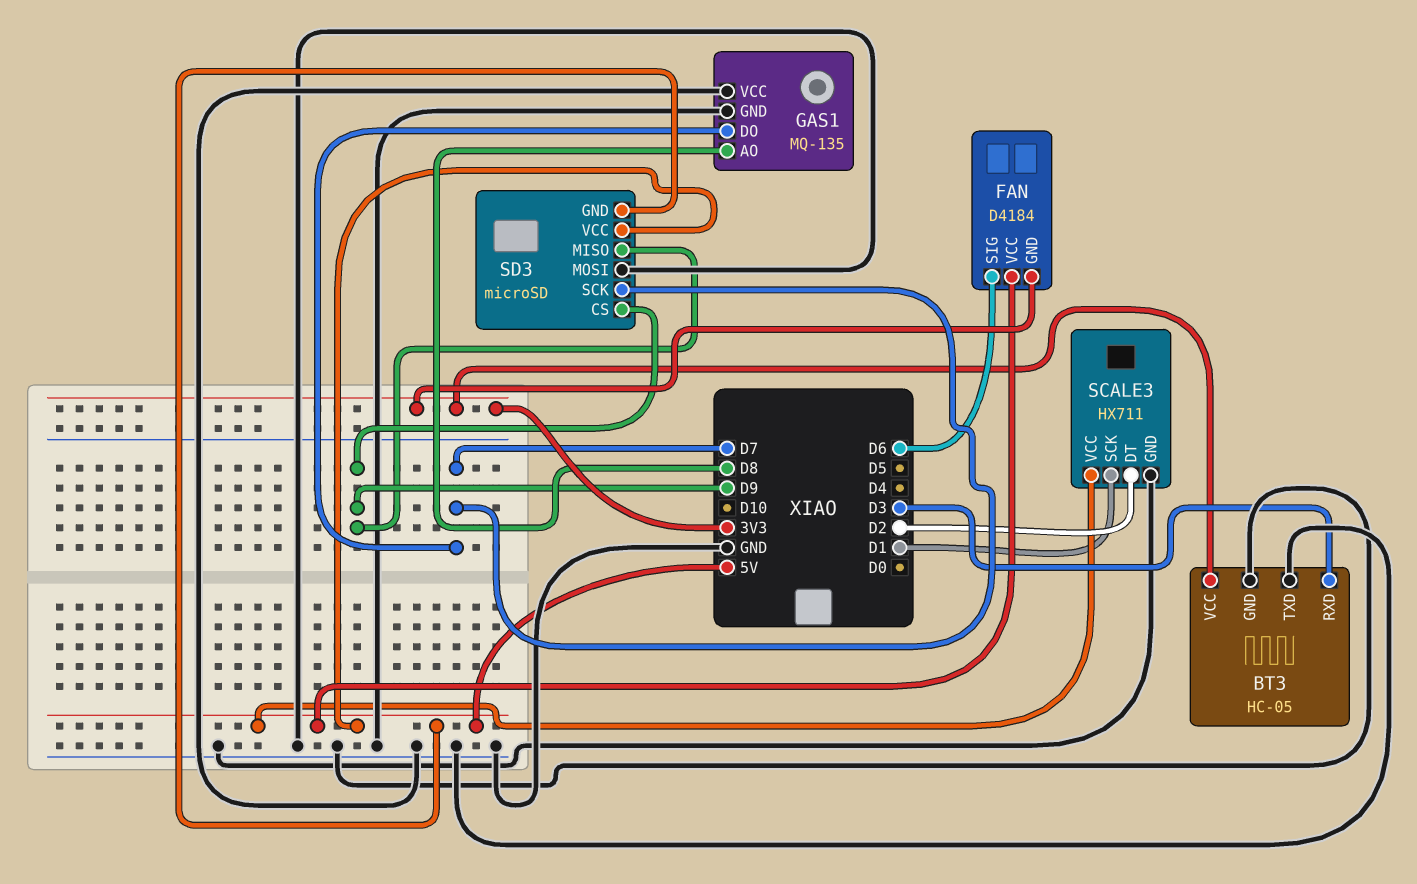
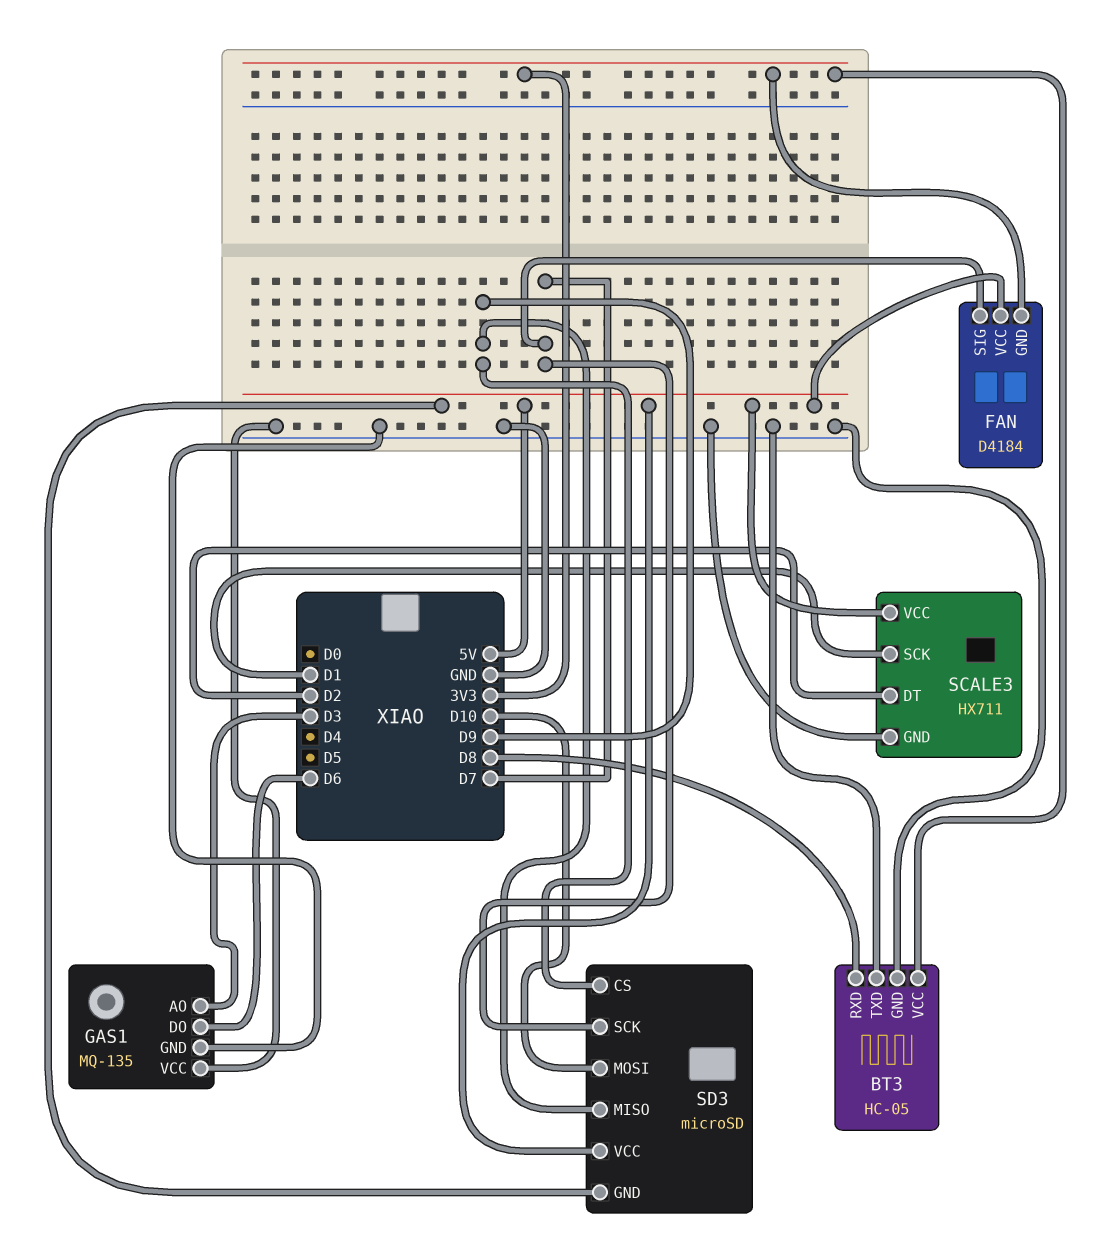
BT3 pin RXD: D3 -> D8
FAN pin SIG: D6 -> D7
GAS1 pin AO: D8 -> D3
GAS1 pin DO: D7 -> D6
SD3 pin MOSI: GND -> D10

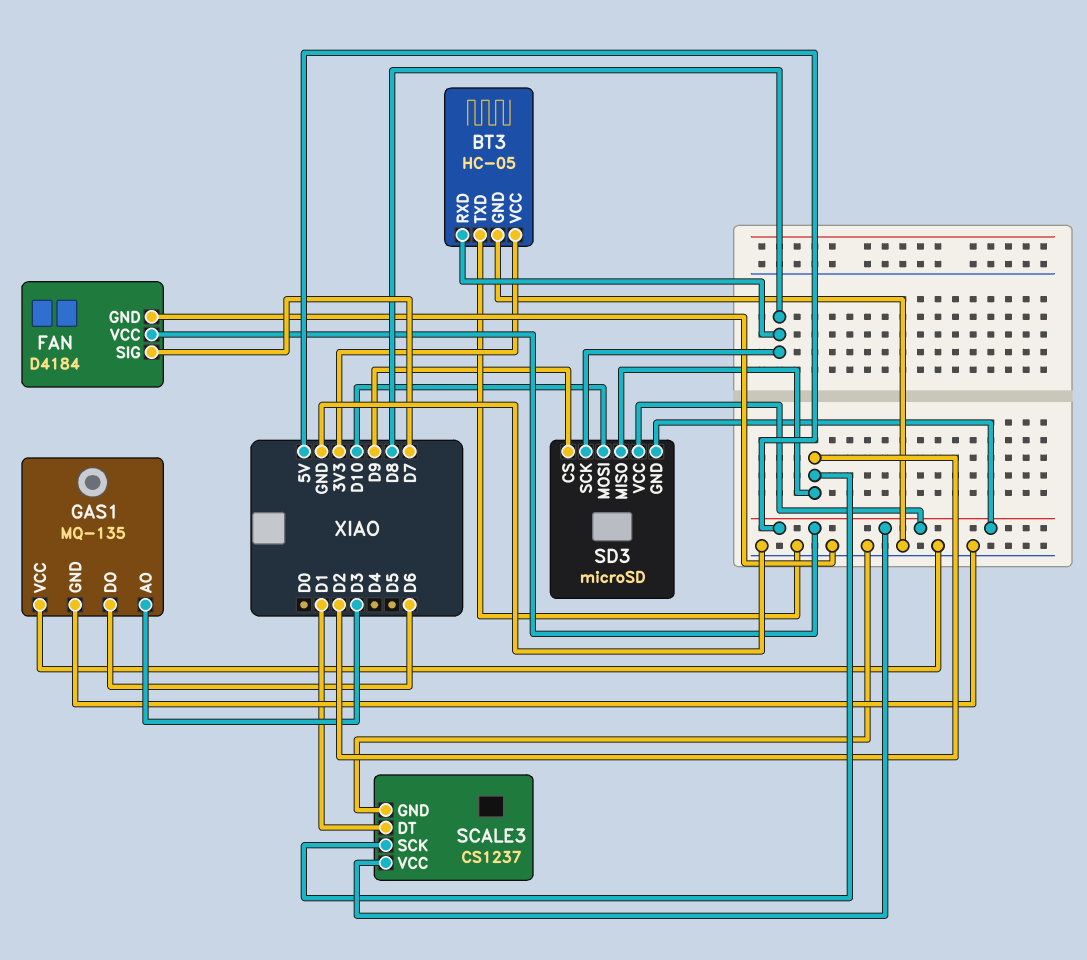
FAN pin GND: 3V3 -> GND
SCALE3: HX711 -> CS1237
SCALE3 pin DT: D2 -> D1
SCALE3 pin SCK: D1 -> D2
SD3 pin MISO: D9 -> D2
SD3 pin SCK: D7 -> D8

